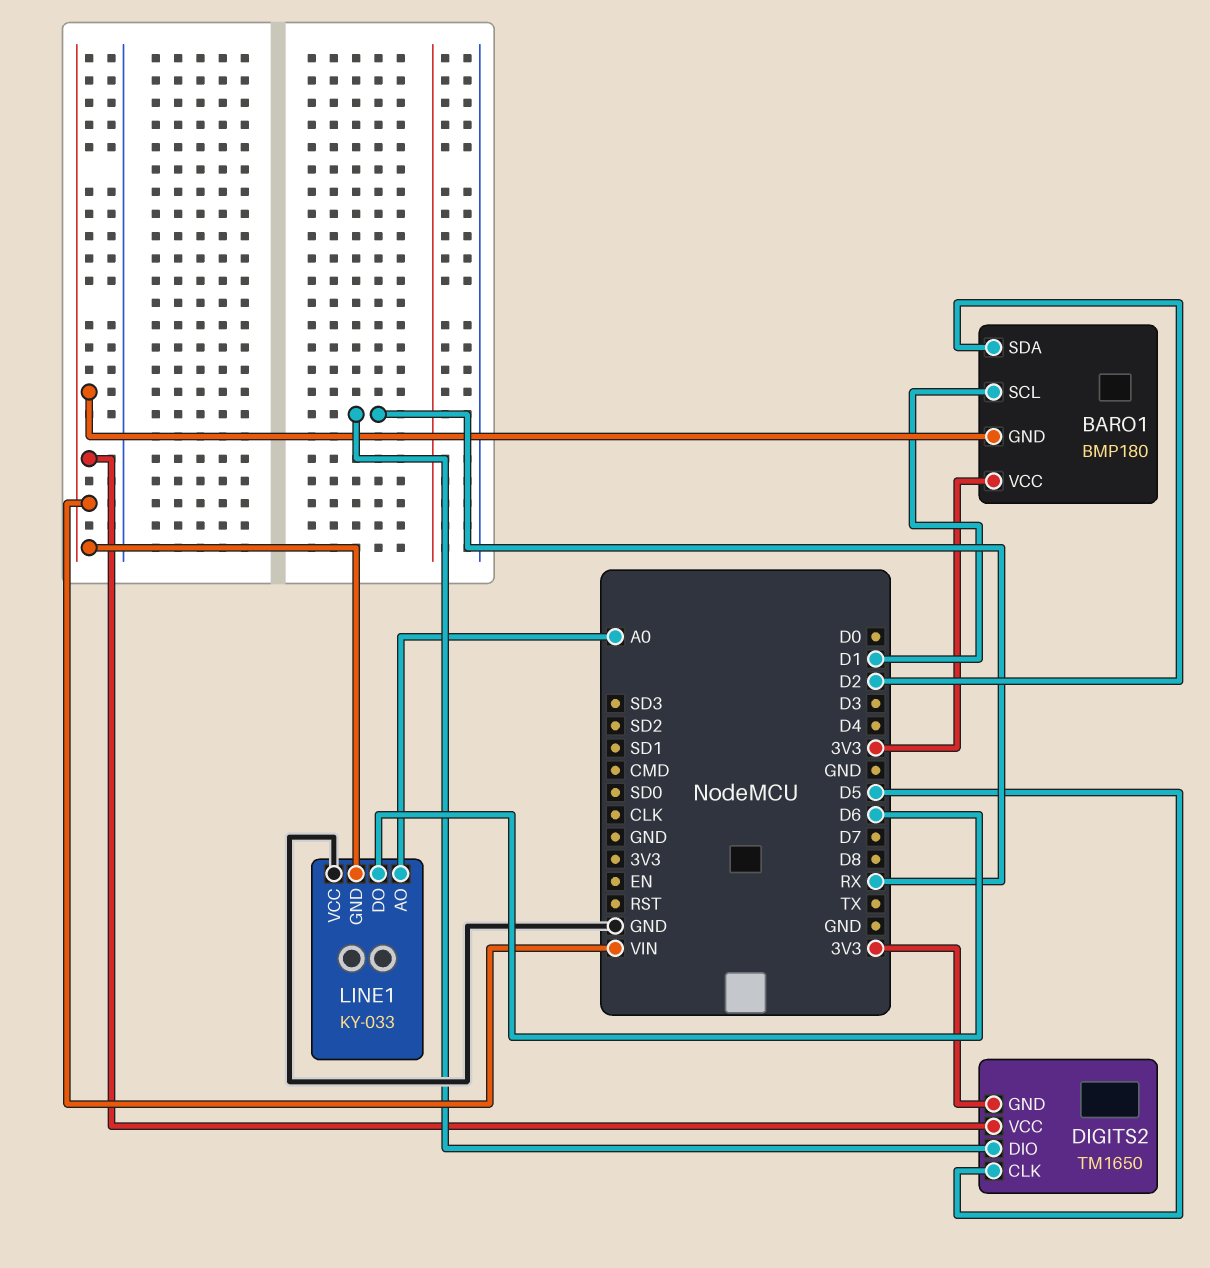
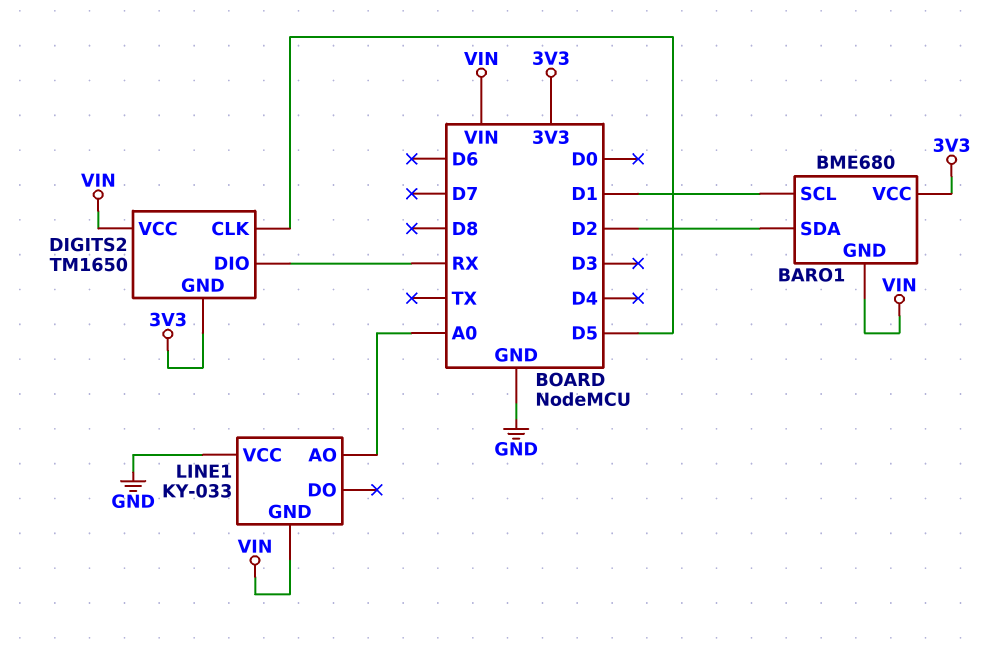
BARO1: BMP180 -> BME680
LINE1 pin DO: D6 -> none

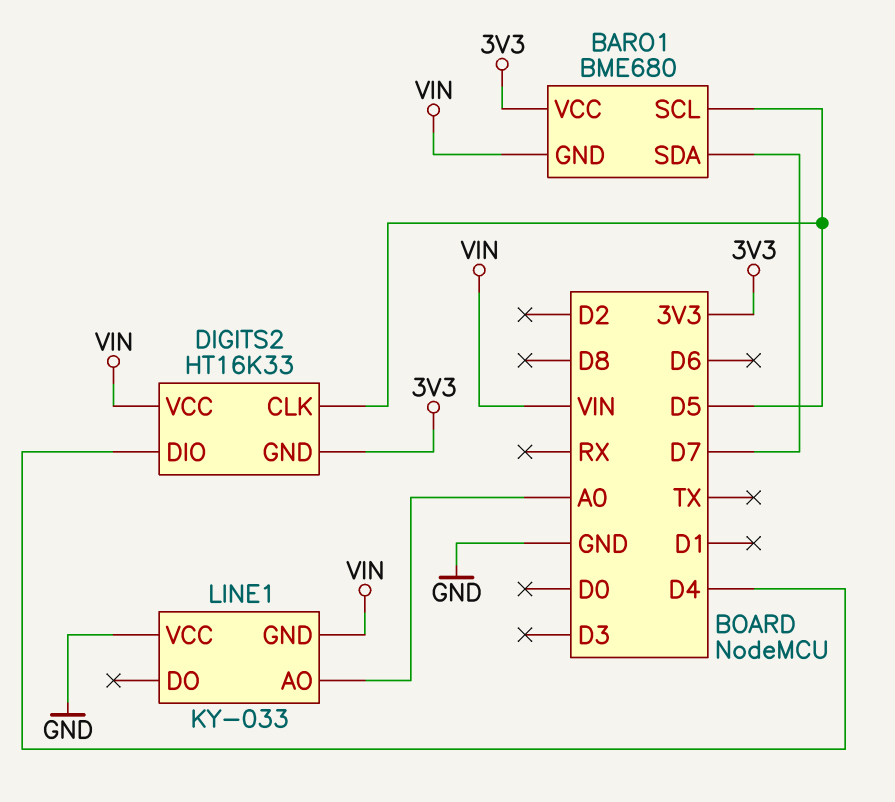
BARO1 pin SCL: D1 -> D5
BARO1 pin SDA: D2 -> D7
DIGITS2: TM1650 -> HT16K33
DIGITS2 pin DIO: RX -> D4

